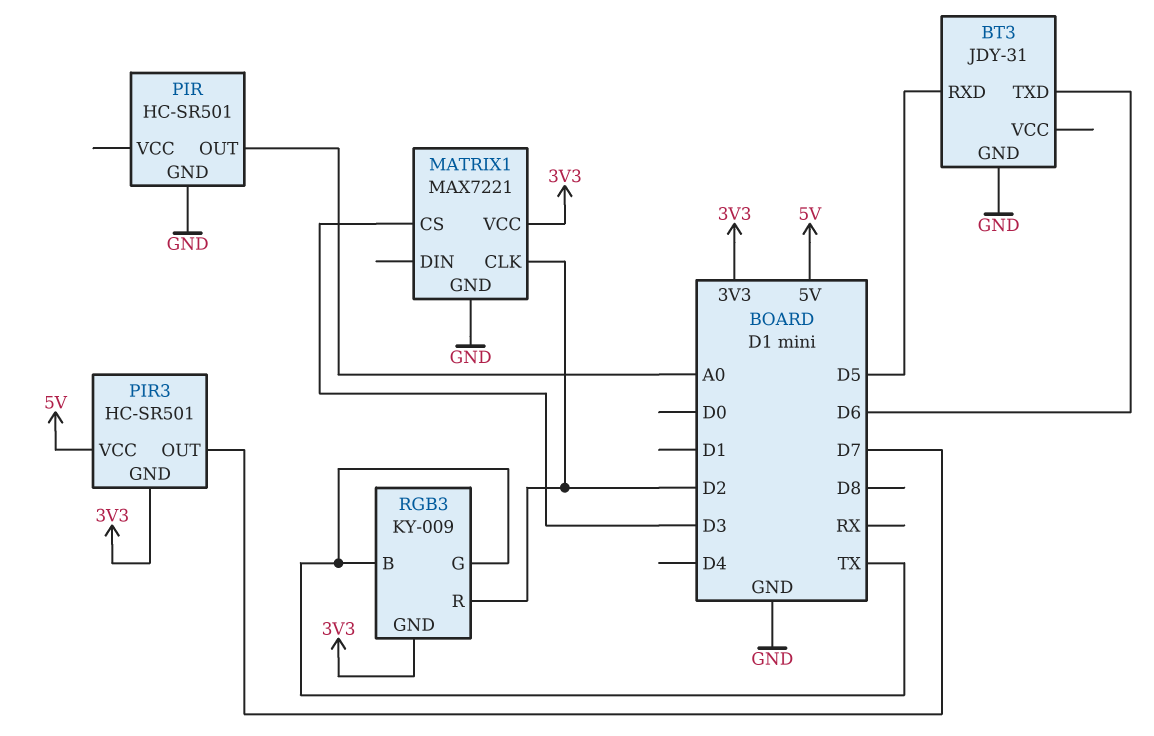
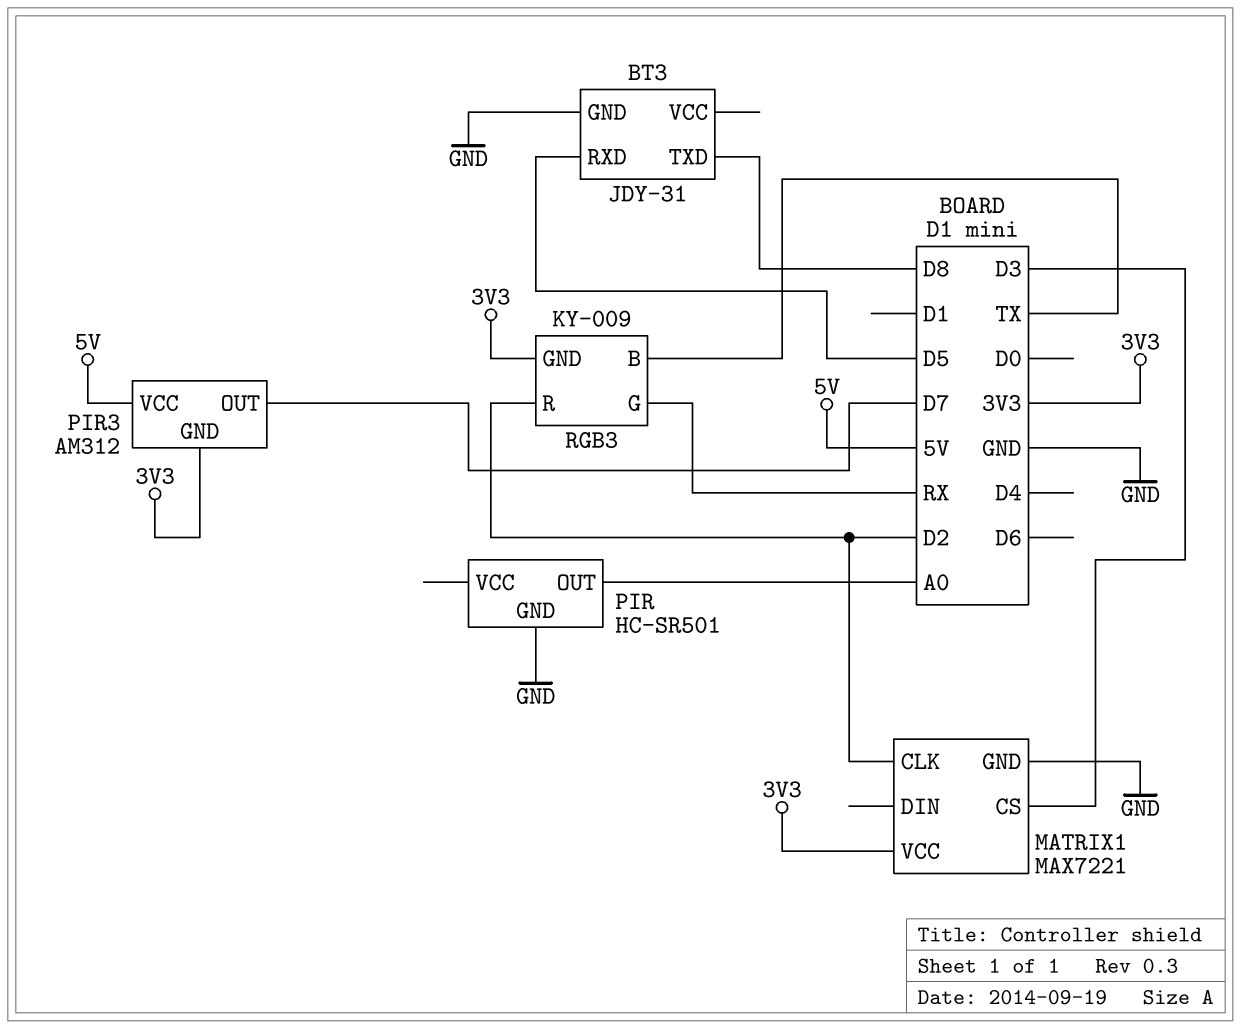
BT3 pin TXD: D6 -> D8
PIR3: HC-SR501 -> AM312
RGB3 pin G: TX -> RX

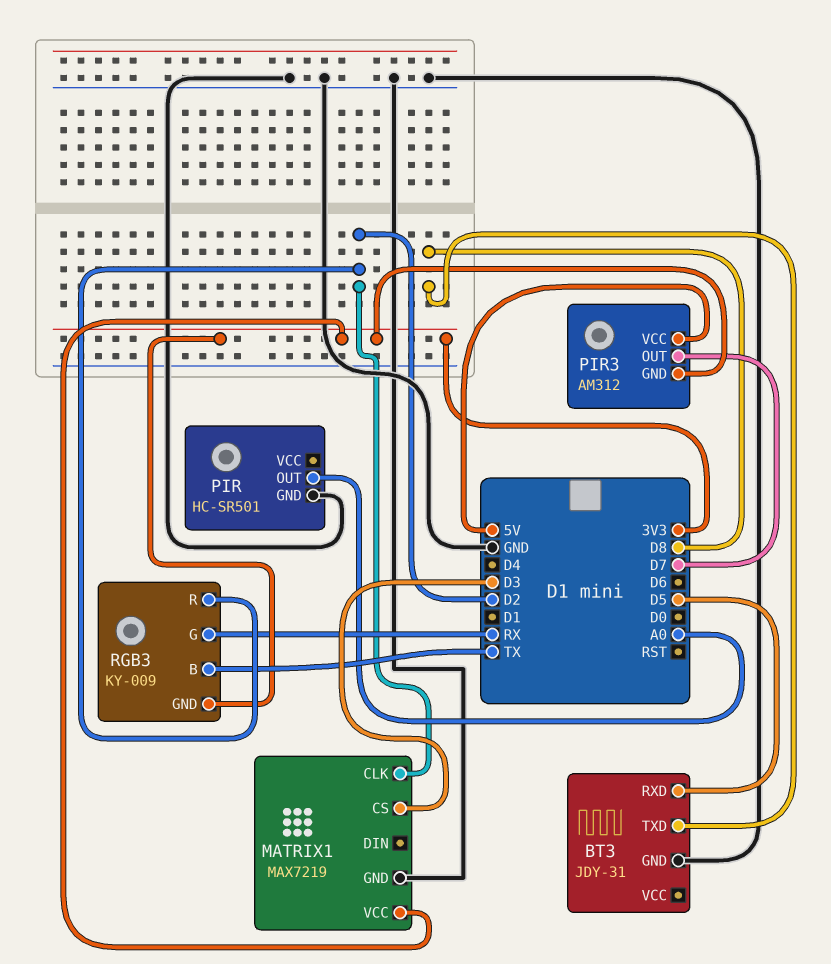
MATRIX1: MAX7221 -> MAX7219

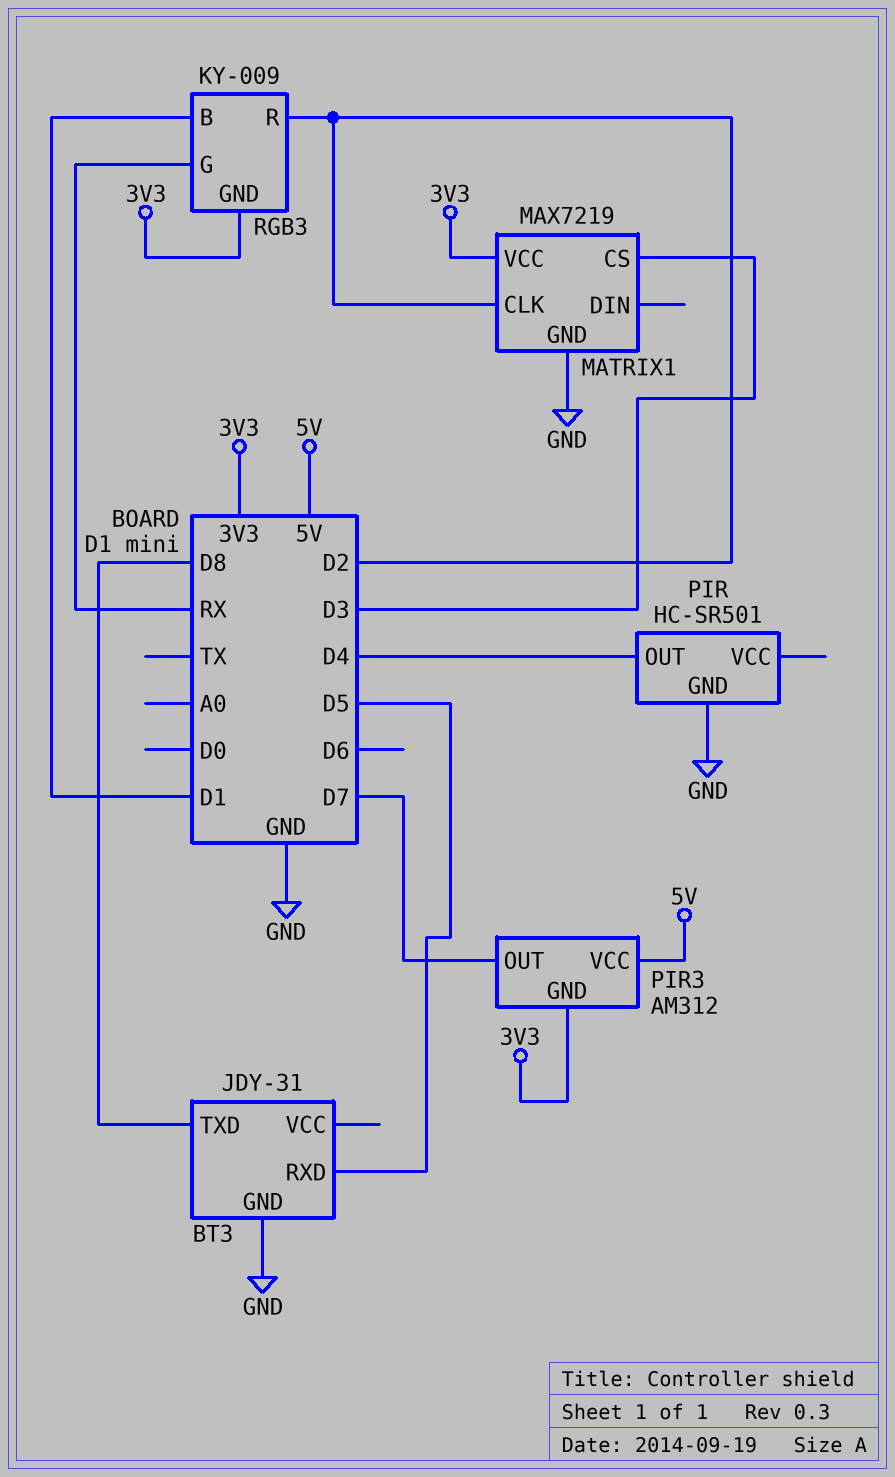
PIR pin OUT: A0 -> D4
RGB3 pin B: TX -> D1

